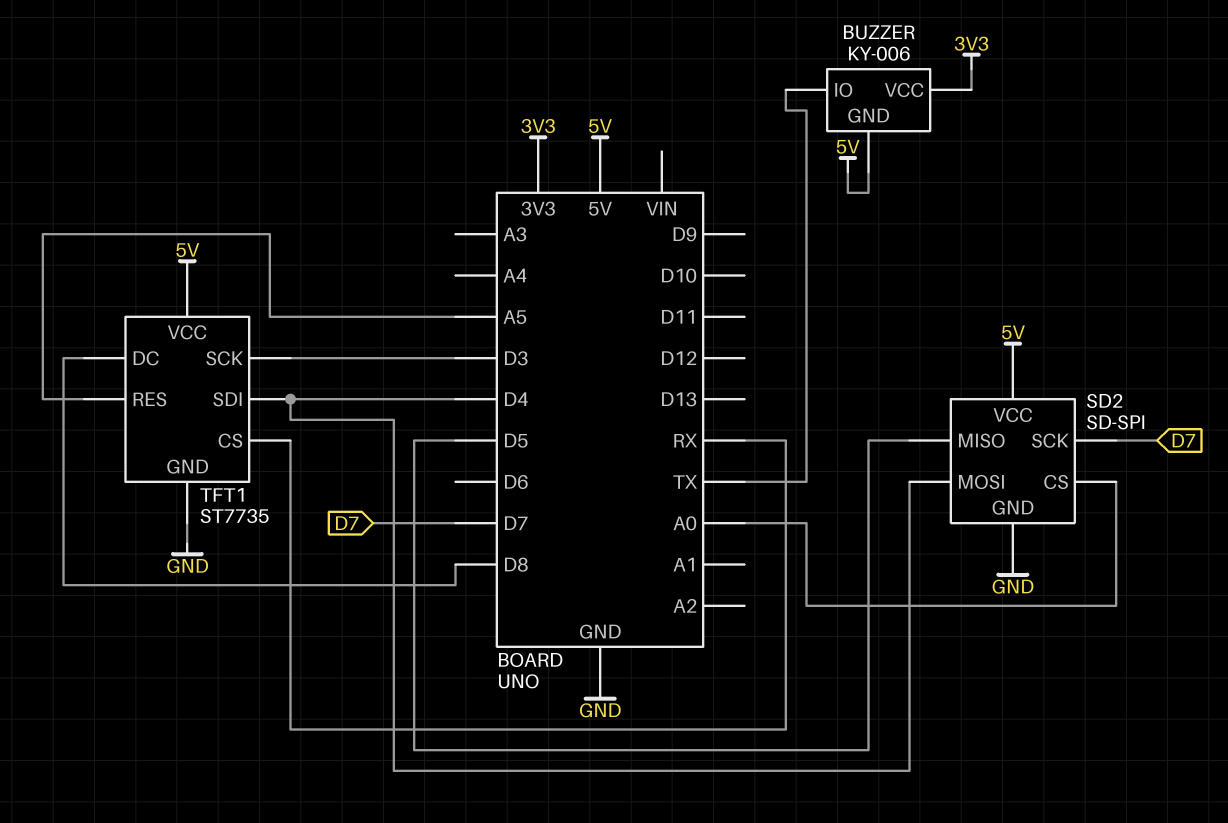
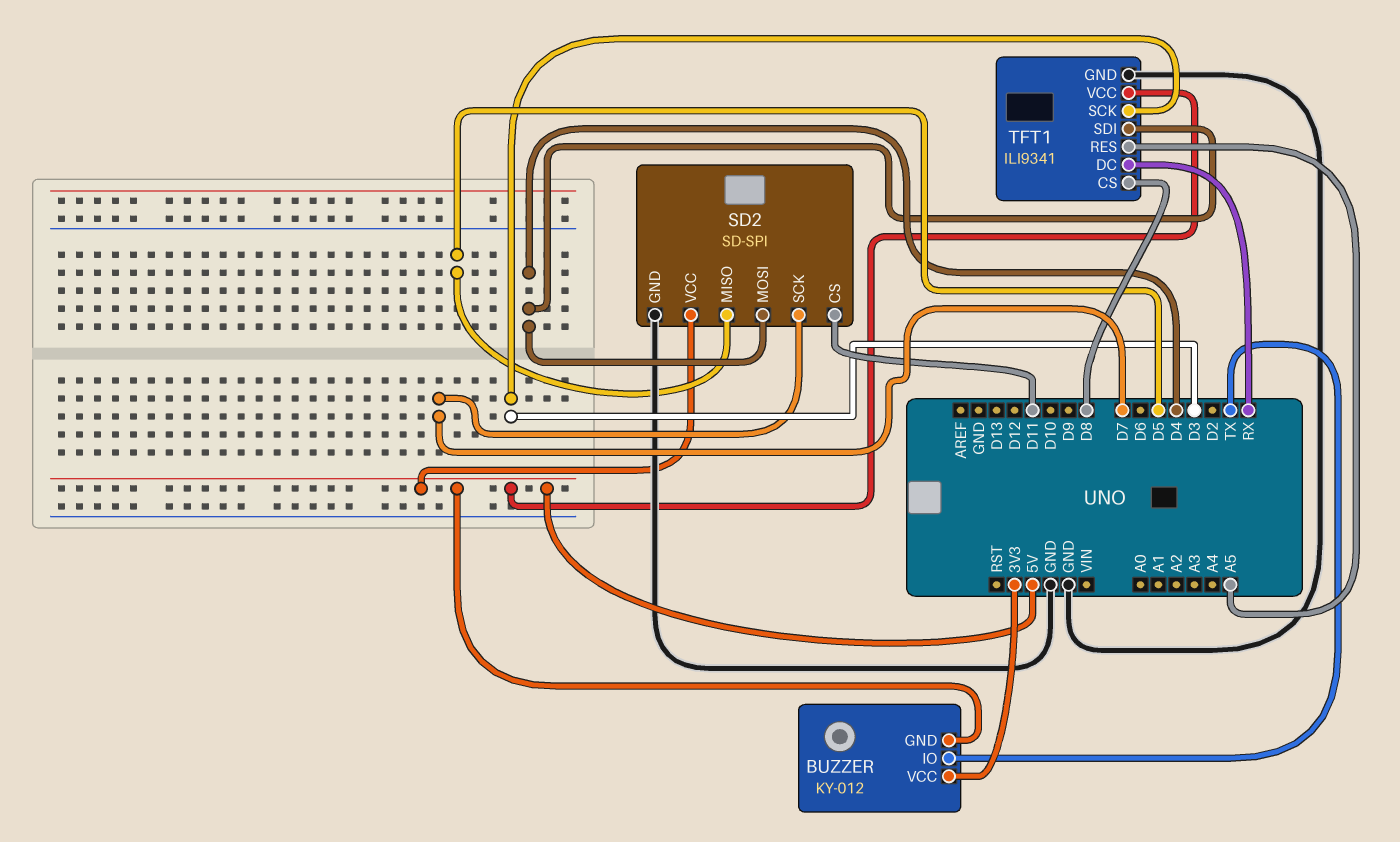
BUZZER: KY-006 -> KY-012
SD2 pin CS: A0 -> D11
TFT1: ST7735 -> ILI9341
TFT1 pin CS: RX -> D8
TFT1 pin DC: D8 -> RX

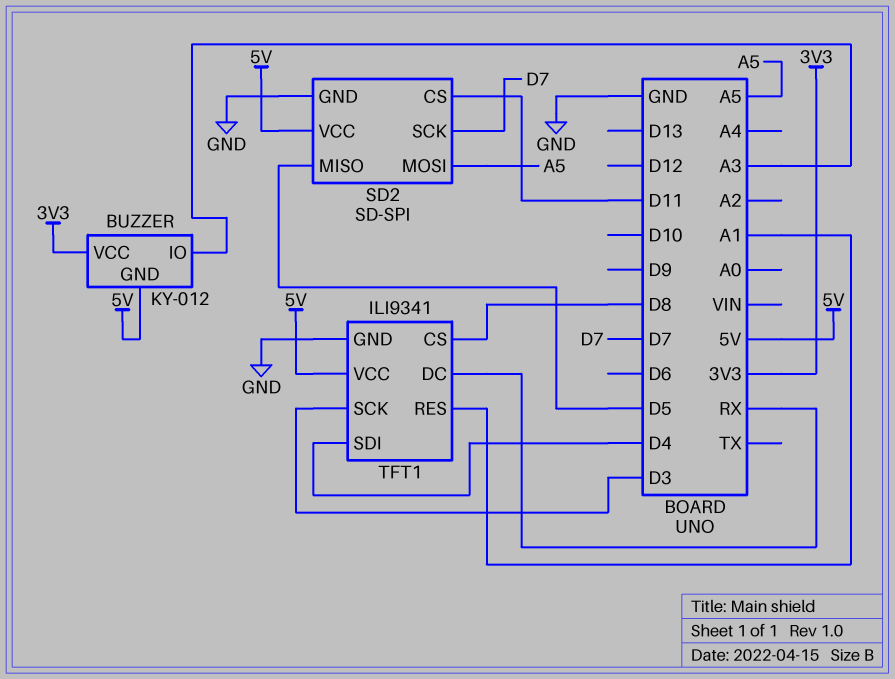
BUZZER pin IO: TX -> A3
SD2 pin MOSI: D4 -> A5
TFT1 pin RES: A5 -> A1

